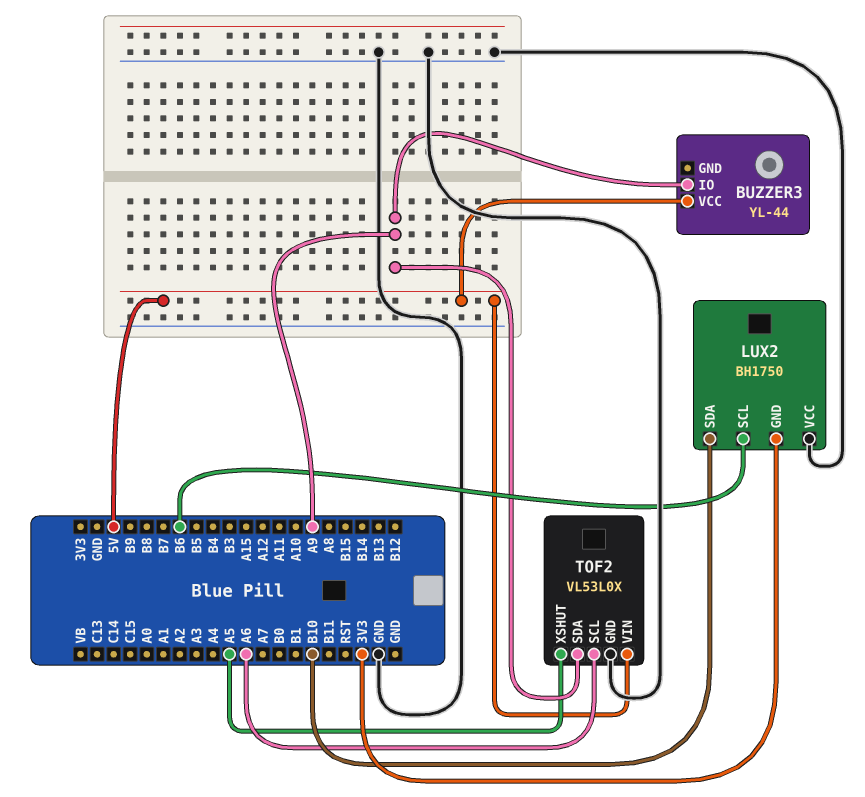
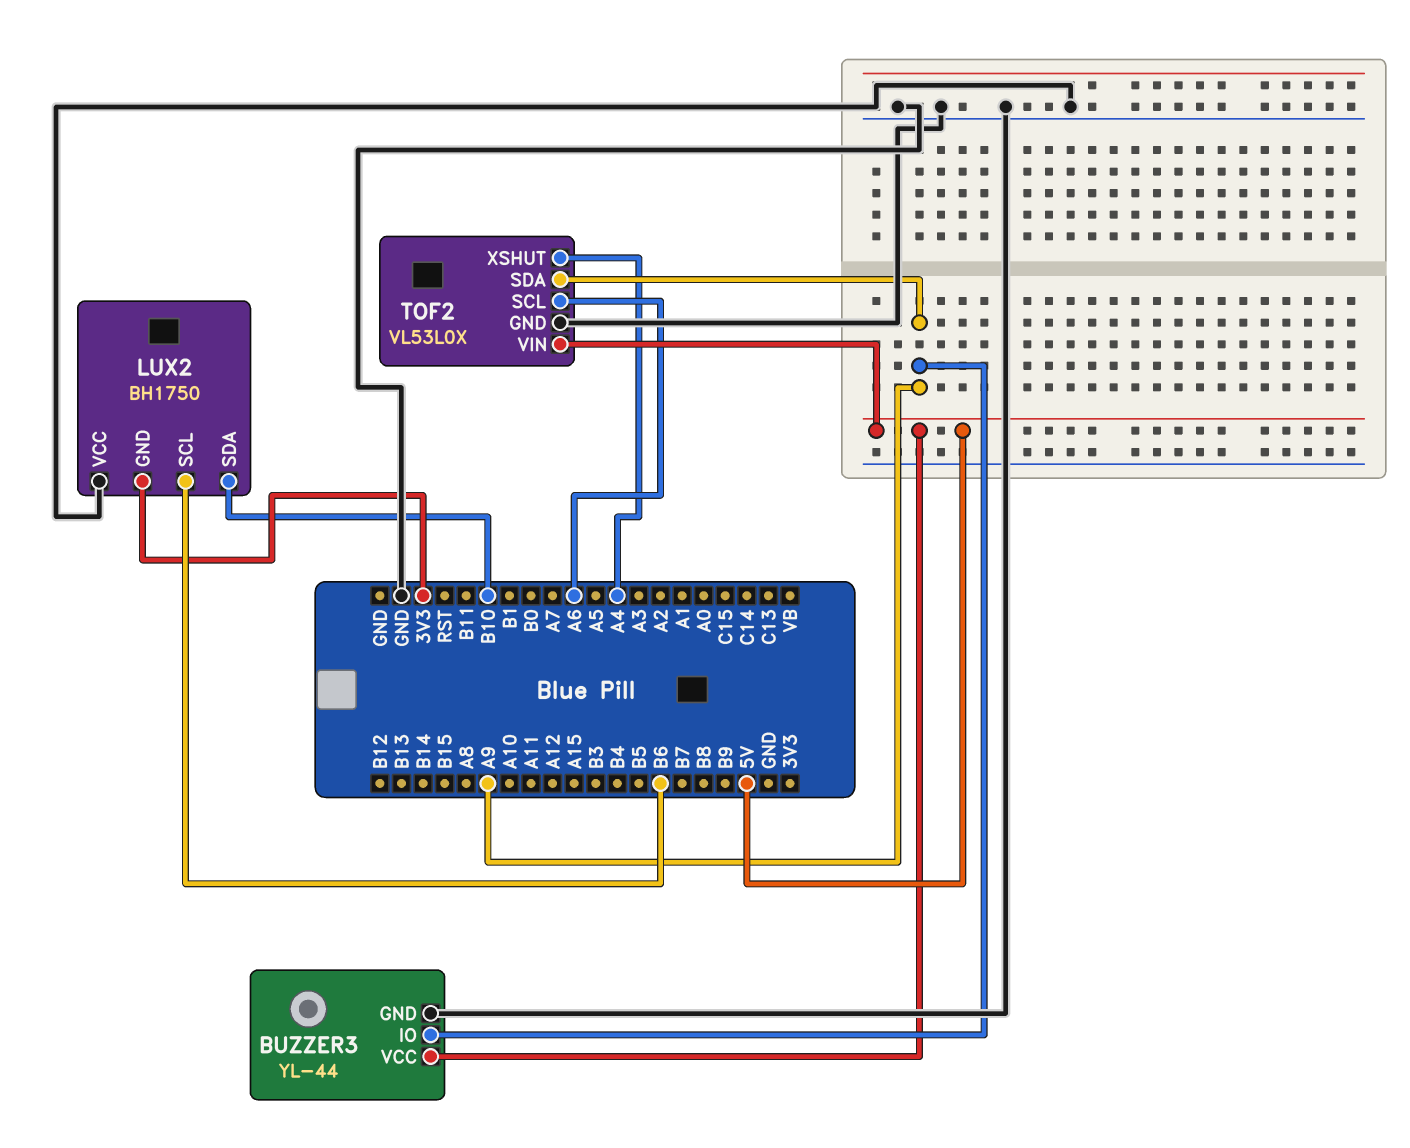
BUZZER3 pin GND: none -> GND
TOF2 pin XSHUT: A5 -> A4

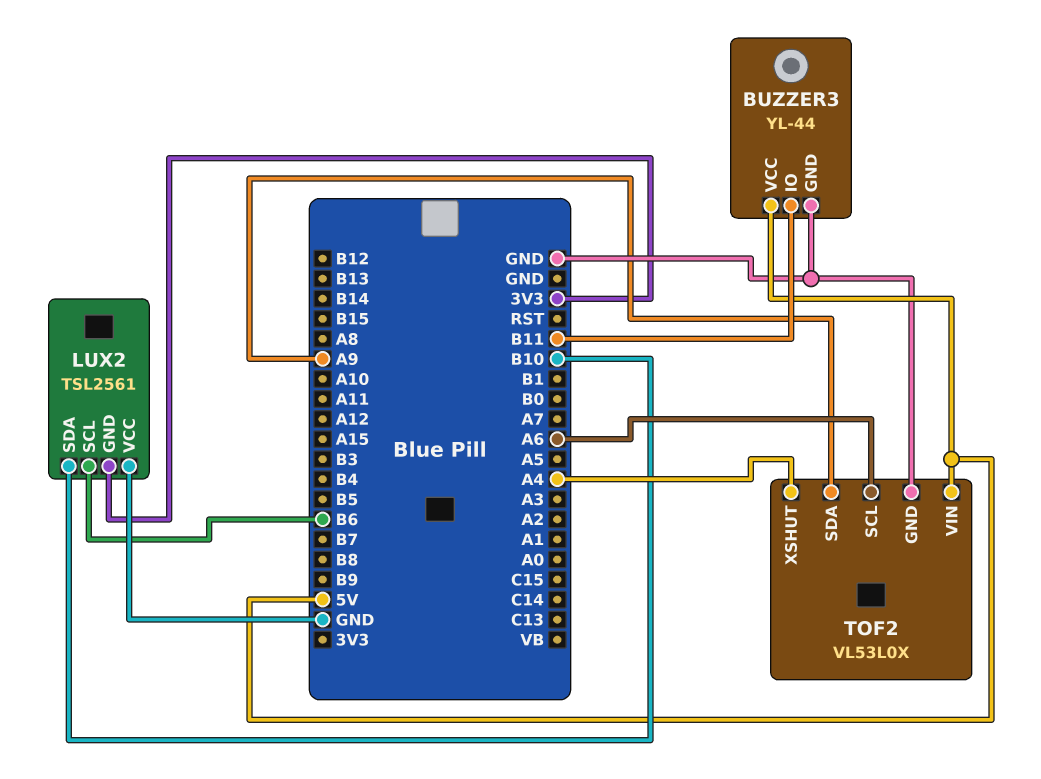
BUZZER3 pin IO: A9 -> B11
LUX2: BH1750 -> TSL2561

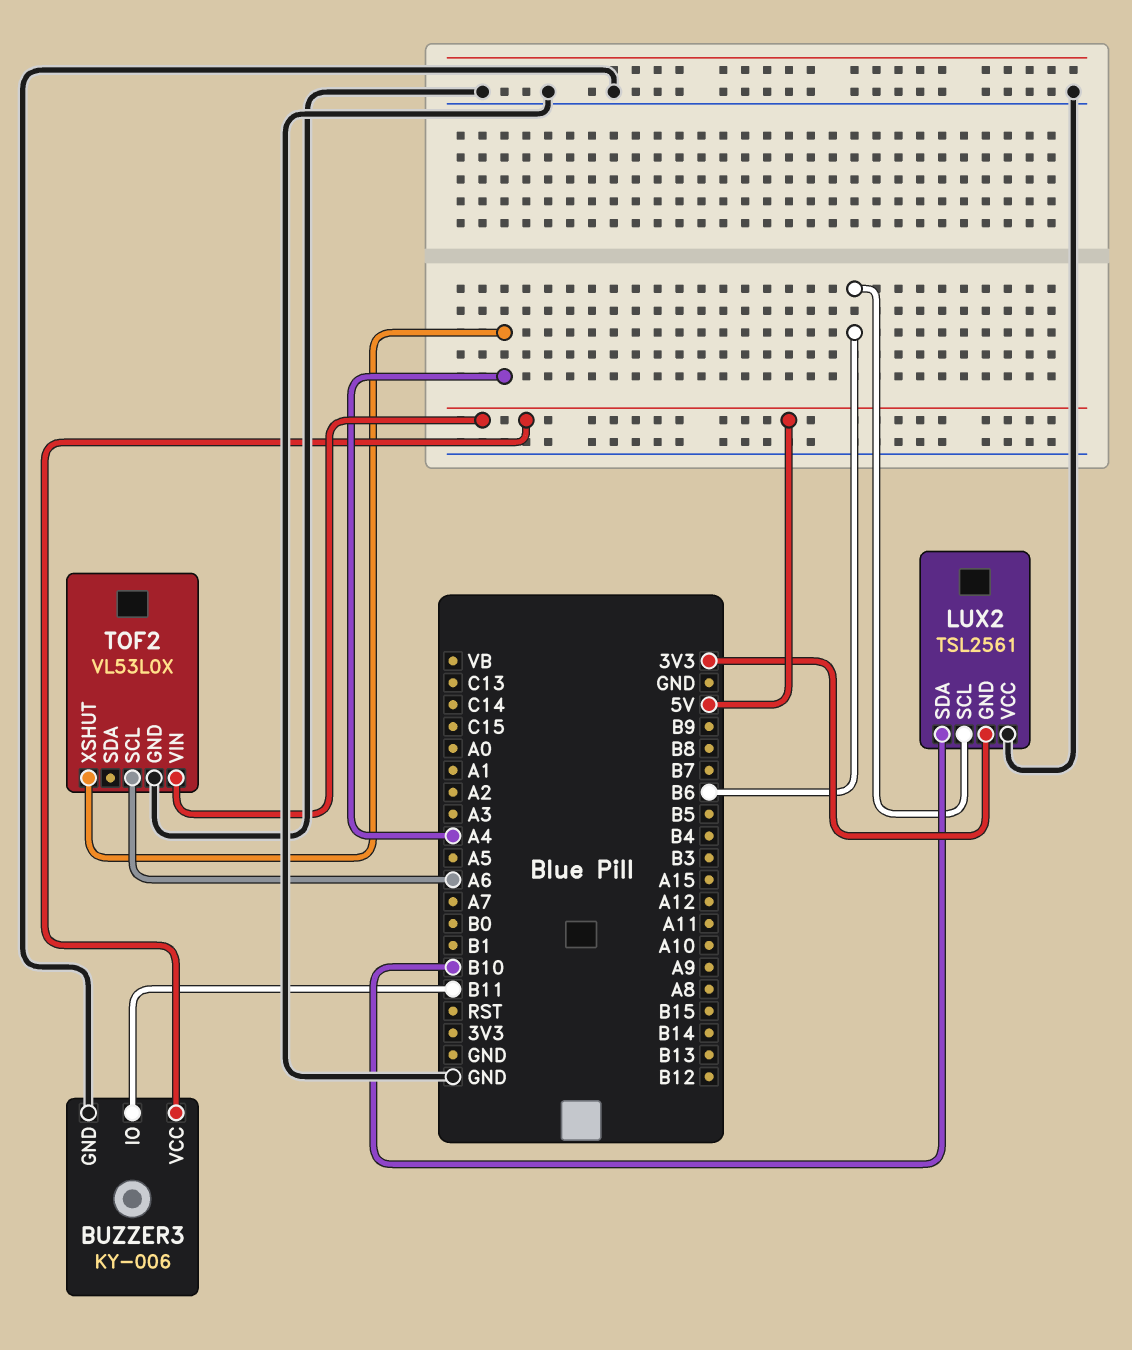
BUZZER3: YL-44 -> KY-006
TOF2 pin SDA: A9 -> none

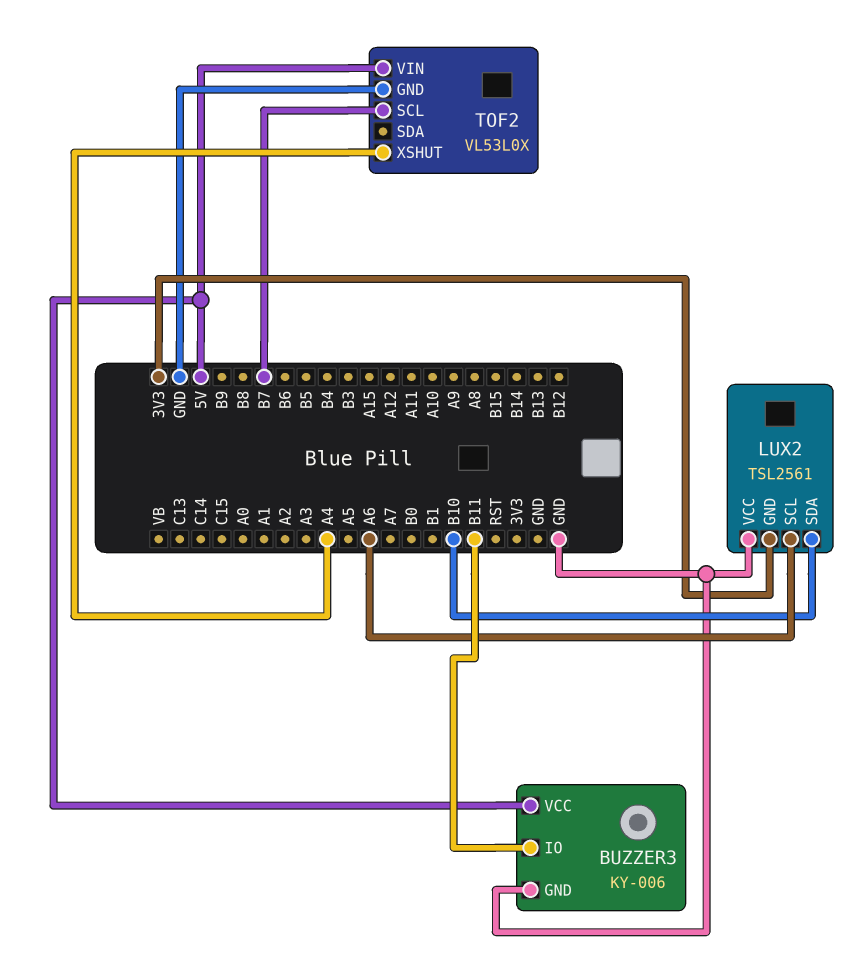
LUX2 pin SCL: B6 -> A6
TOF2 pin SCL: A6 -> B7

